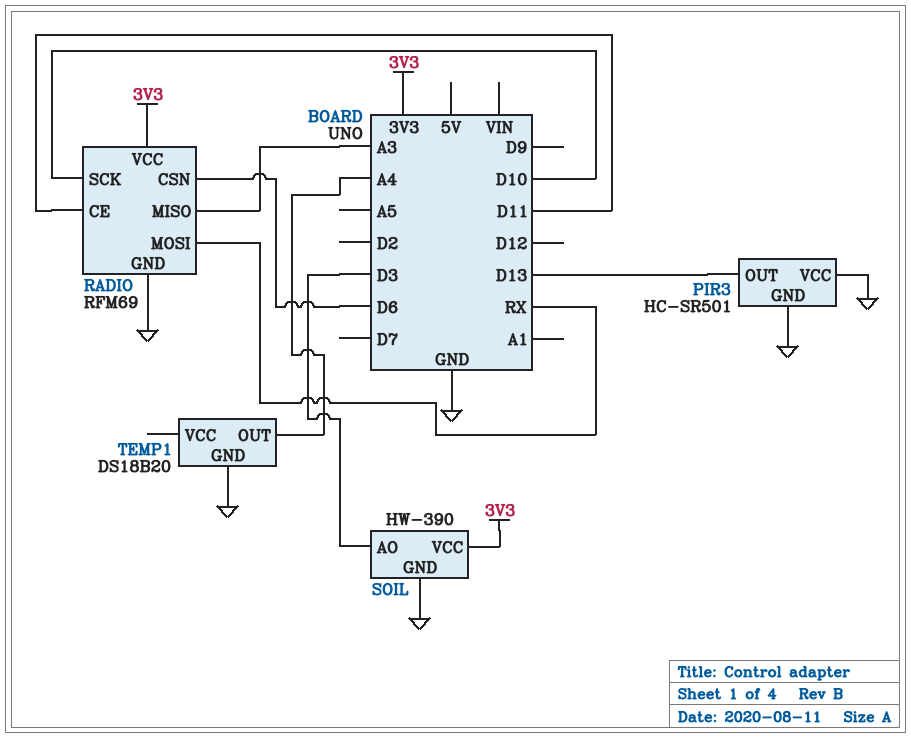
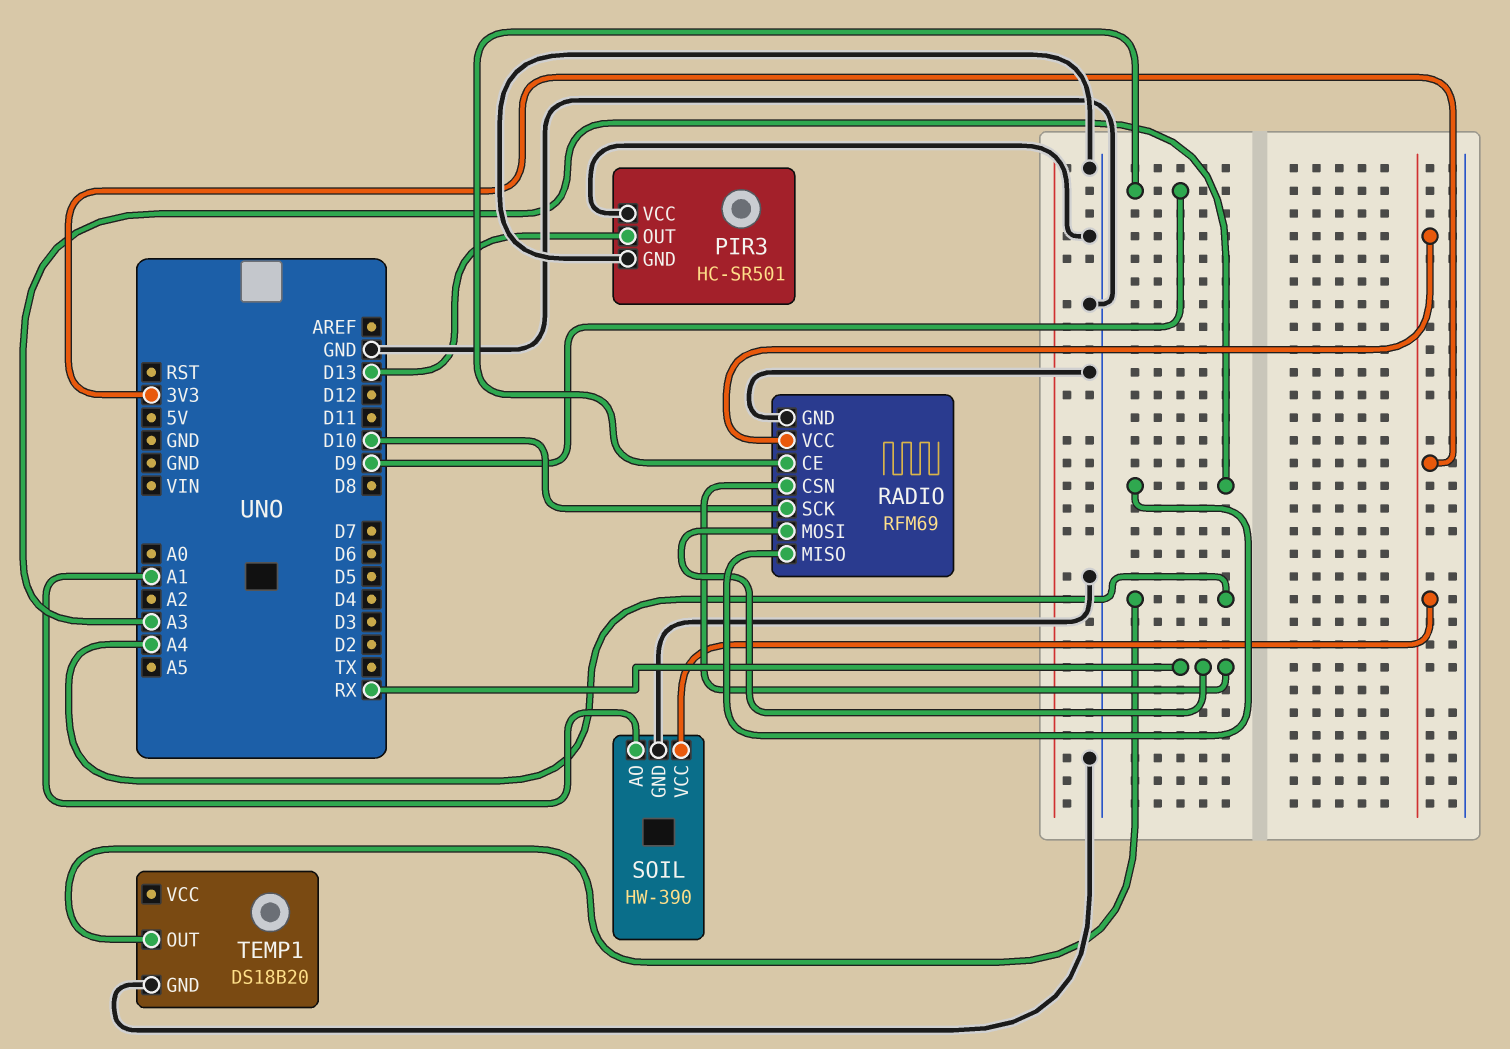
RADIO pin CE: D11 -> D9
RADIO pin CSN: D6 -> RX
SOIL pin AO: D3 -> A1

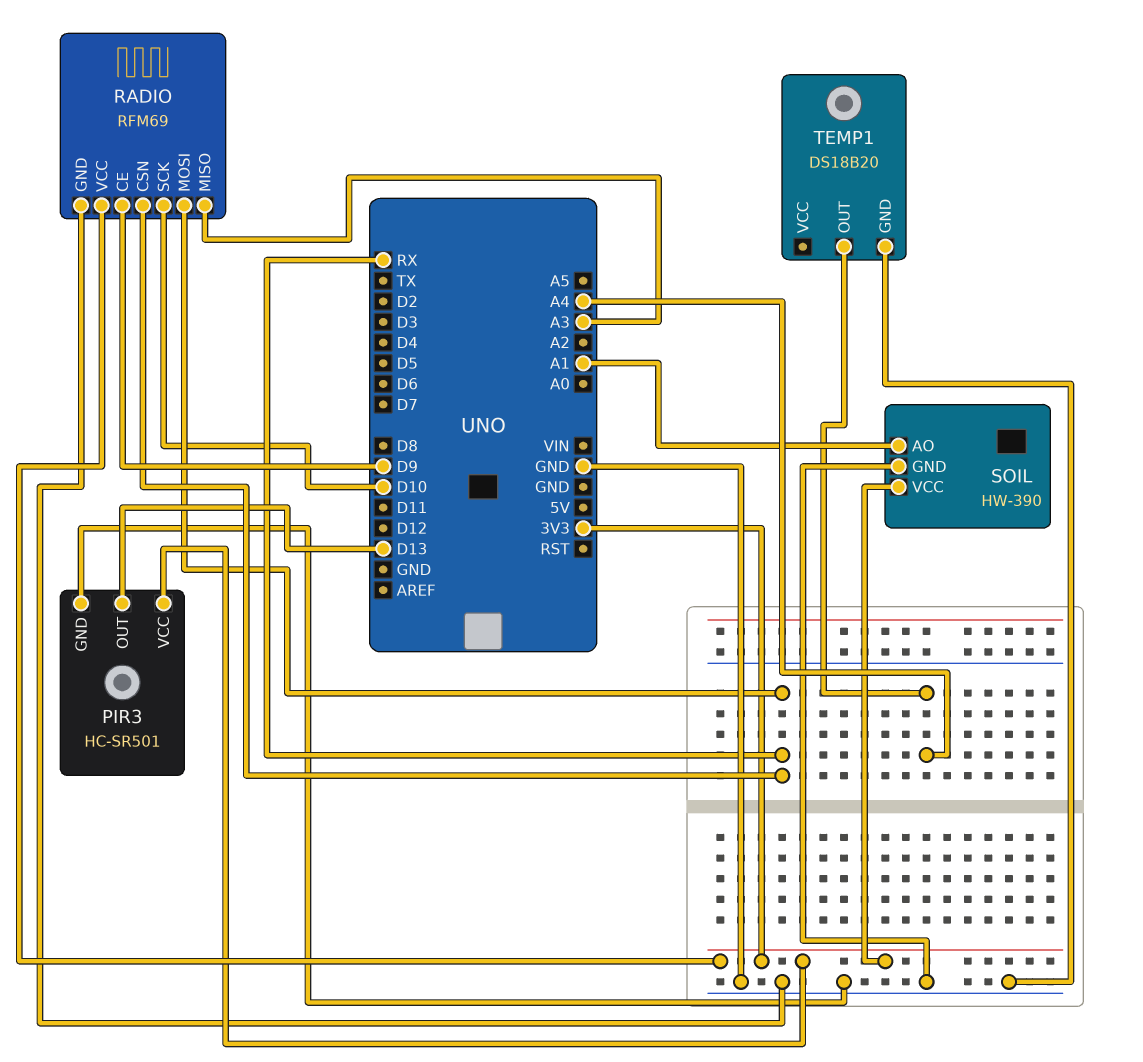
PIR3 pin VCC: GND -> 3V3

